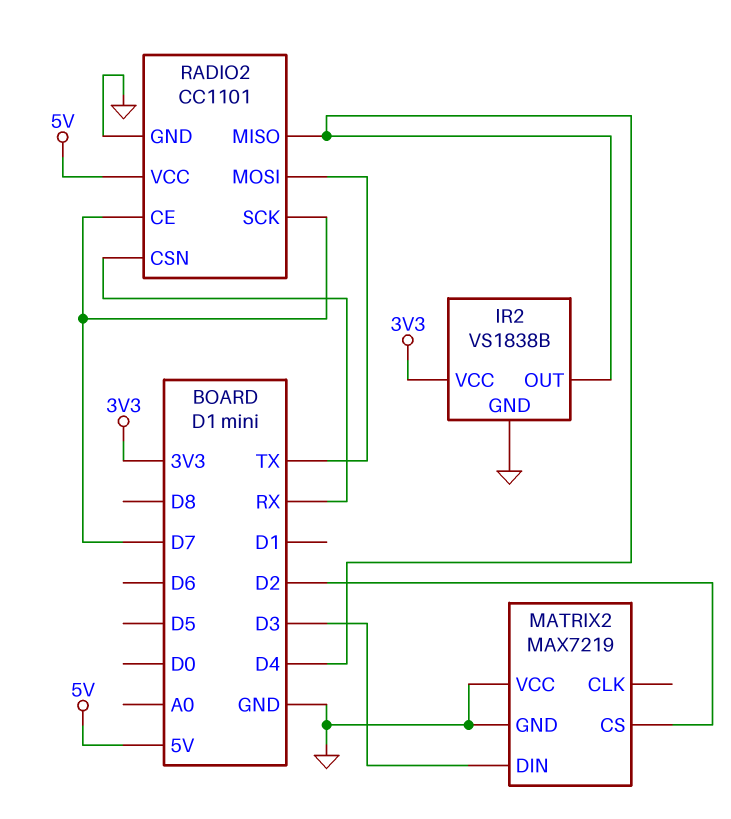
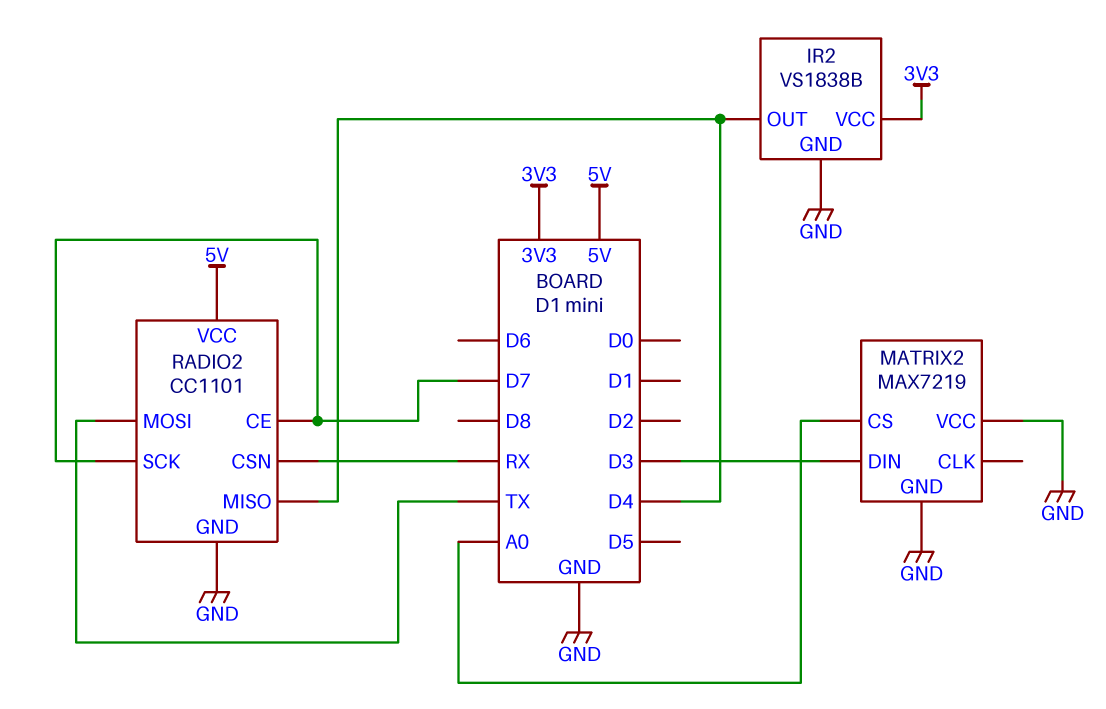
MATRIX2 pin CS: D2 -> A0

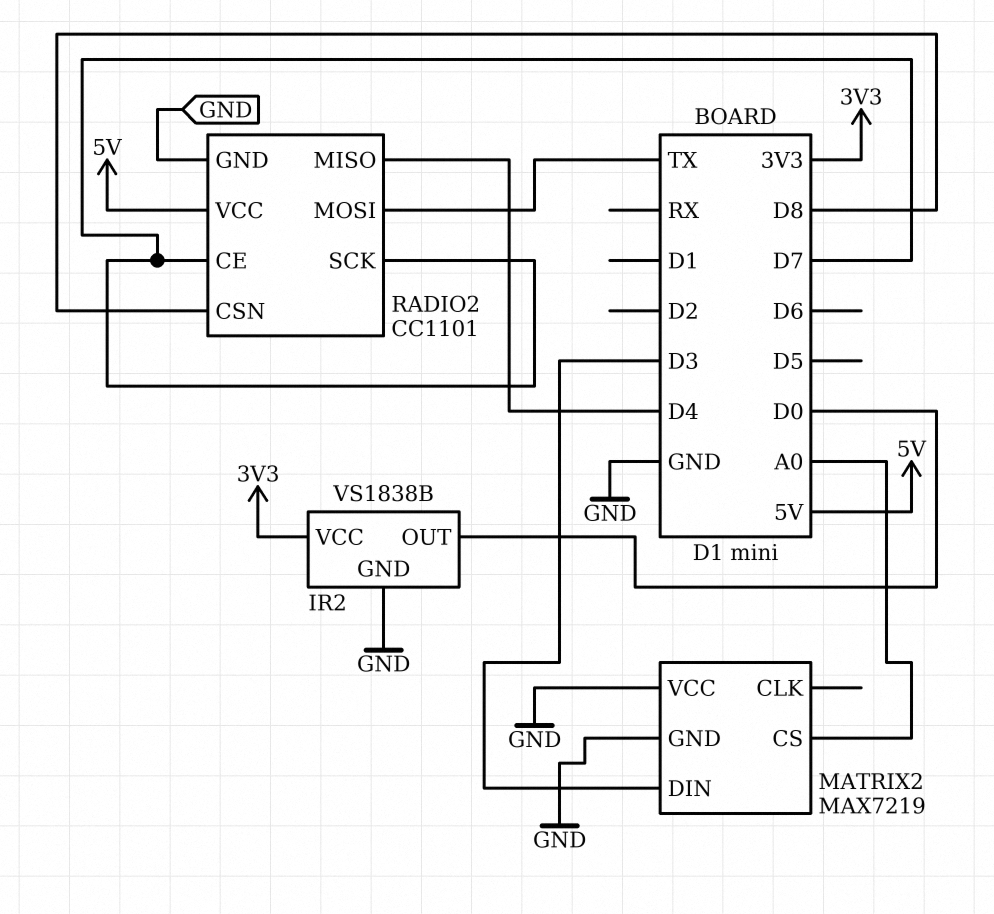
IR2 pin OUT: D4 -> D0
RADIO2 pin CSN: RX -> D8

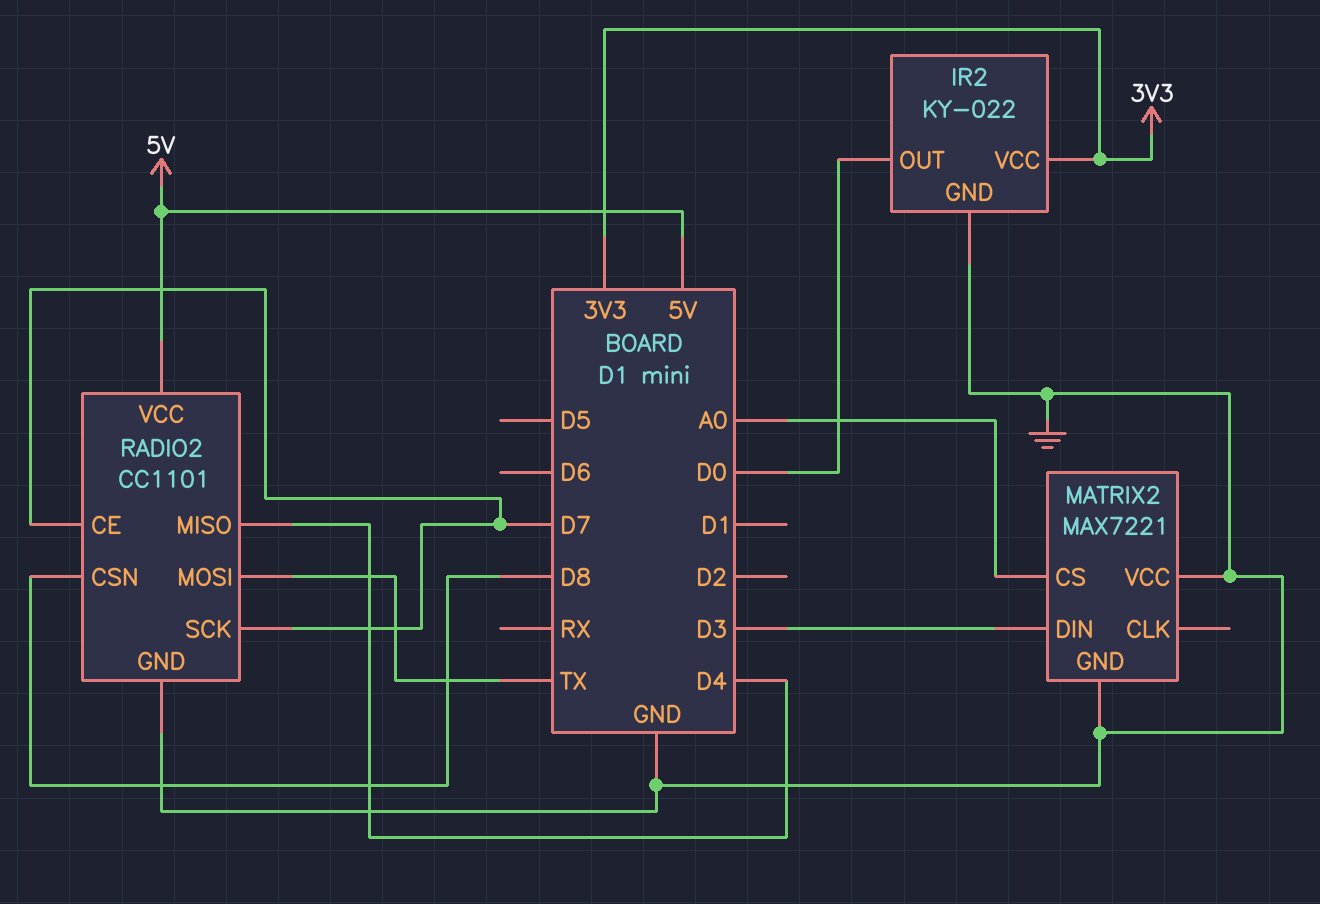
IR2: VS1838B -> KY-022
MATRIX2: MAX7219 -> MAX7221

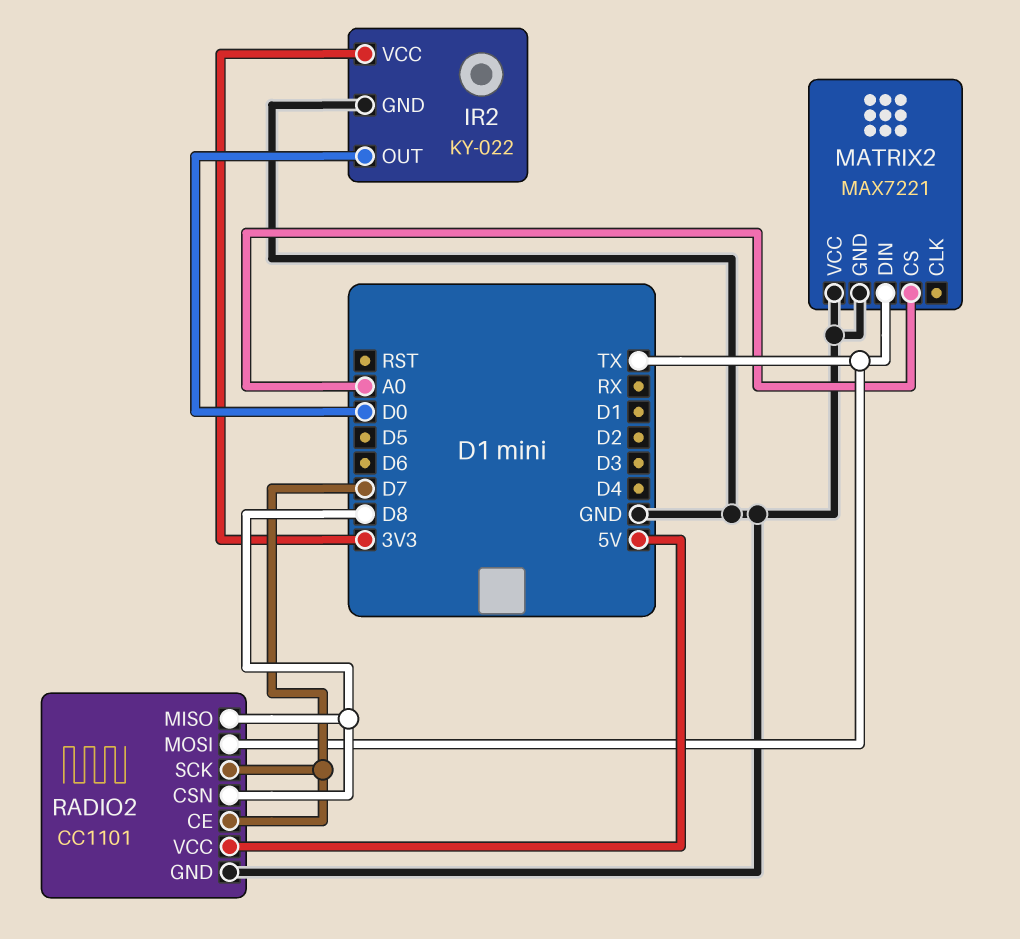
MATRIX2 pin DIN: D3 -> TX
RADIO2 pin MISO: D4 -> D8

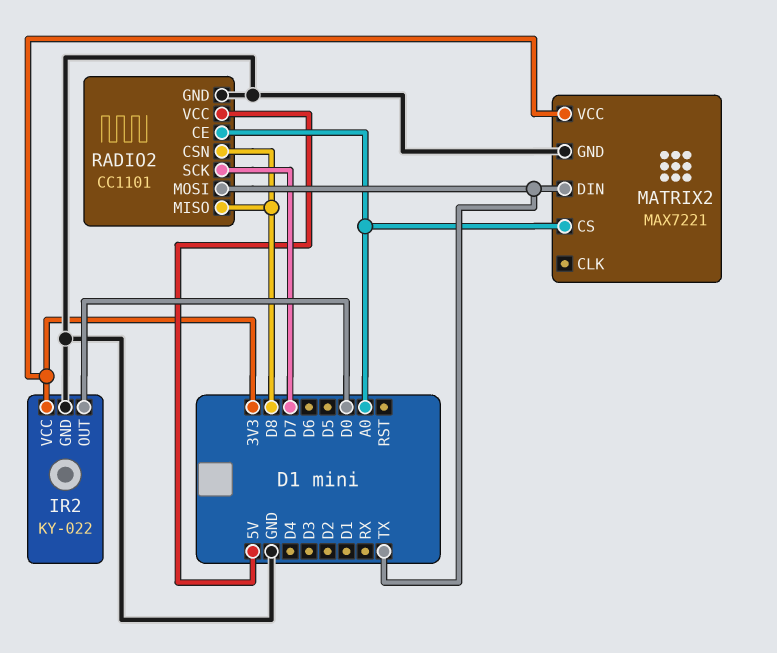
MATRIX2 pin VCC: GND -> 3V3
RADIO2 pin CE: D7 -> A0

